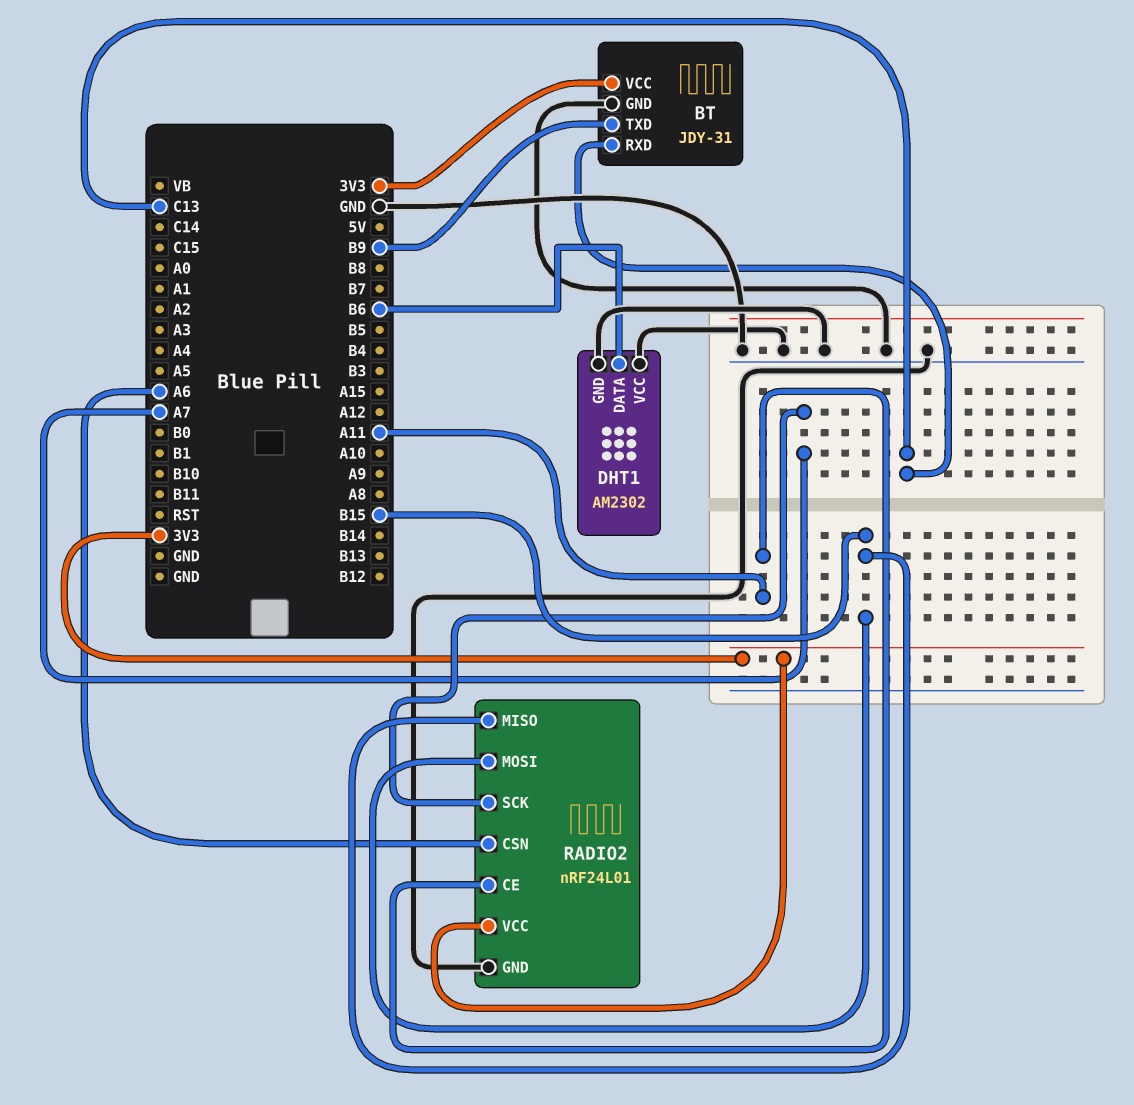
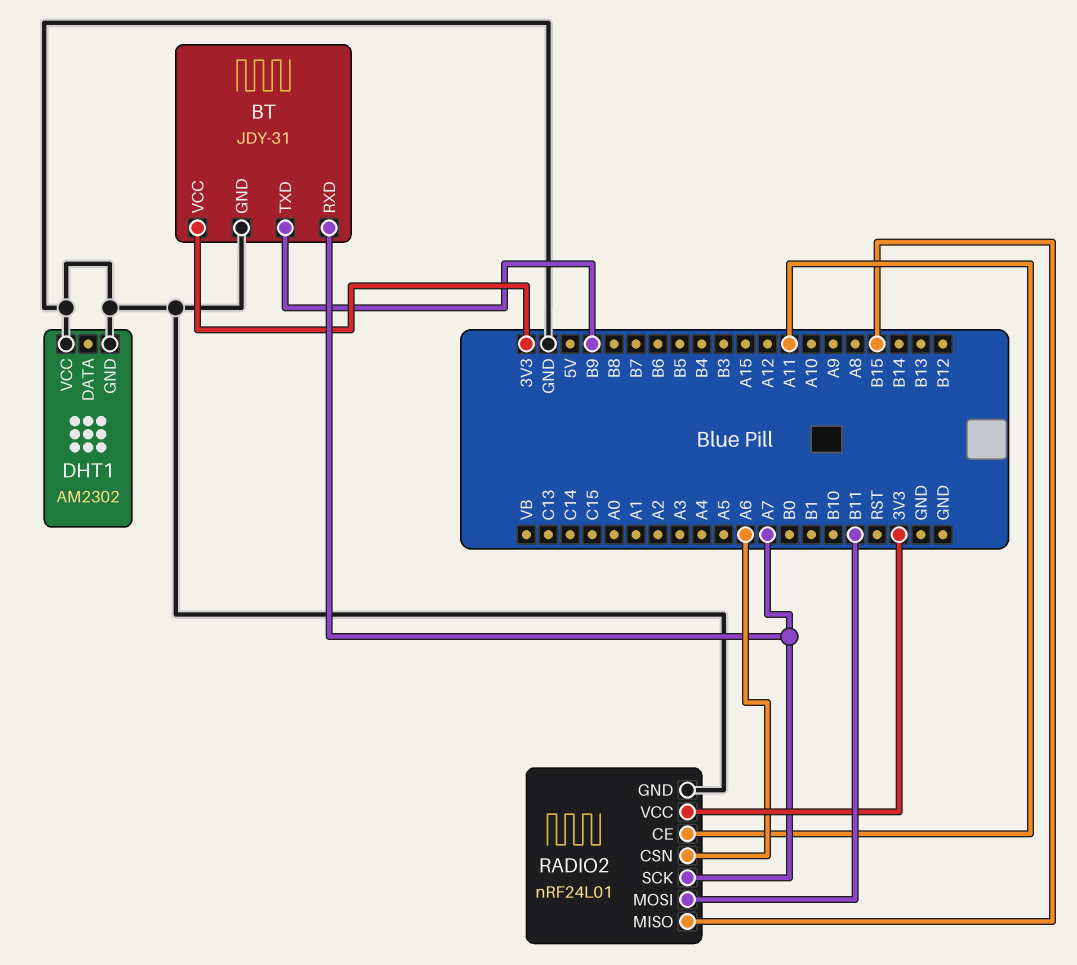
BT pin RXD: C13 -> A7
DHT1 pin DATA: B6 -> none
RADIO2 pin MOSI: B15 -> B11

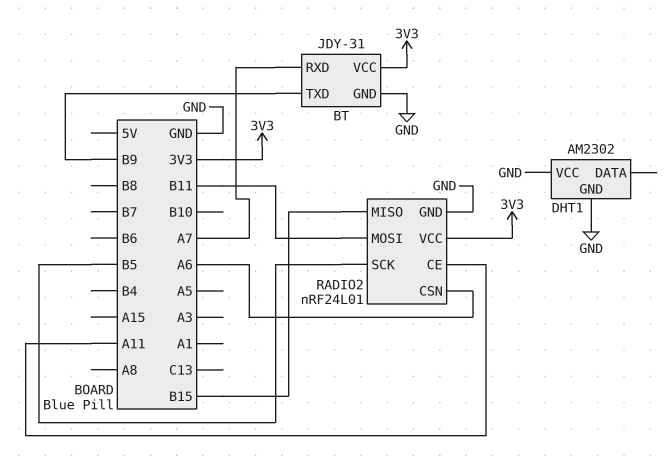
RADIO2 pin SCK: A7 -> B5

